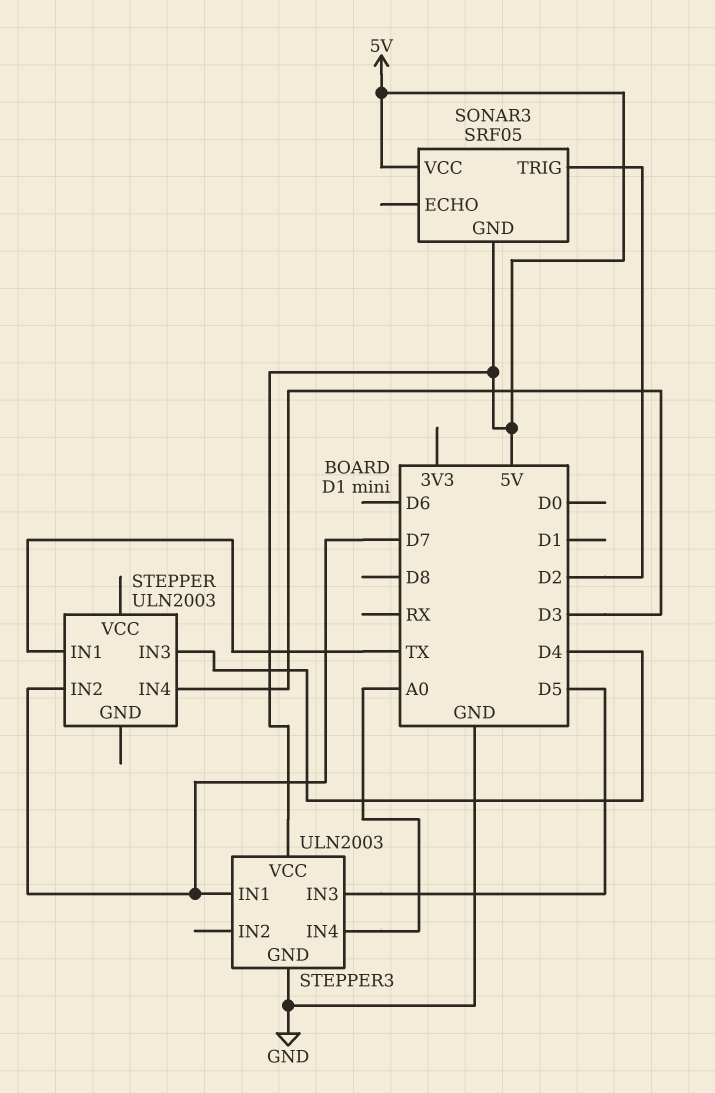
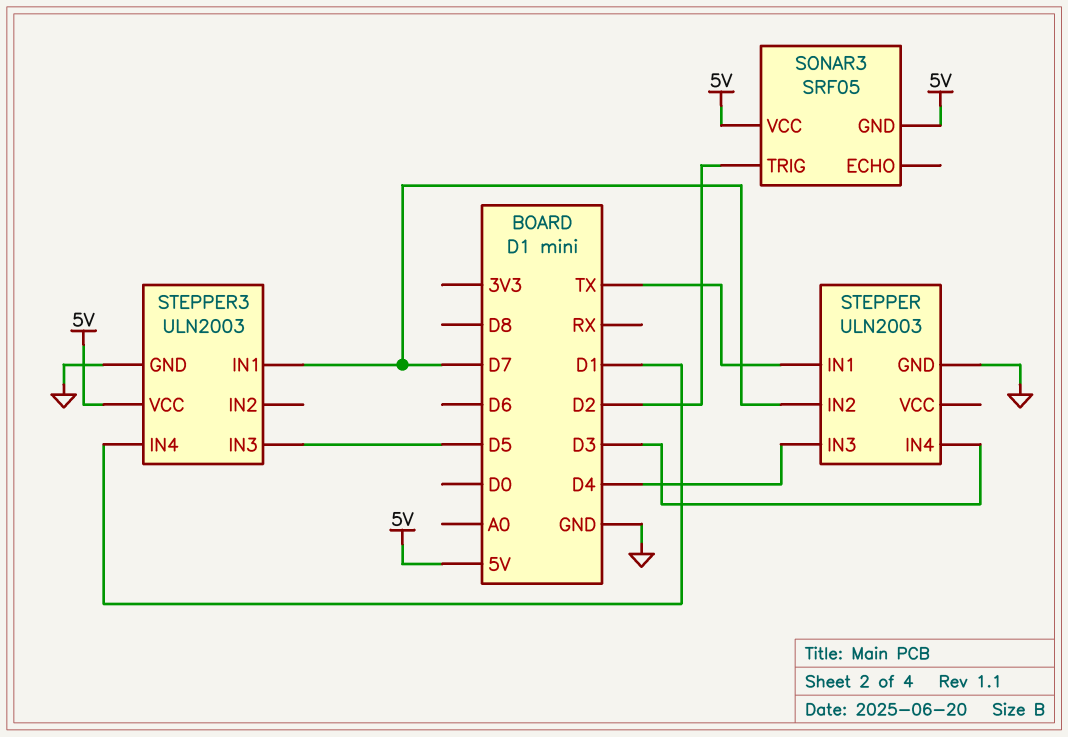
STEPPER pin GND: none -> GND
STEPPER3 pin IN4: A0 -> D1

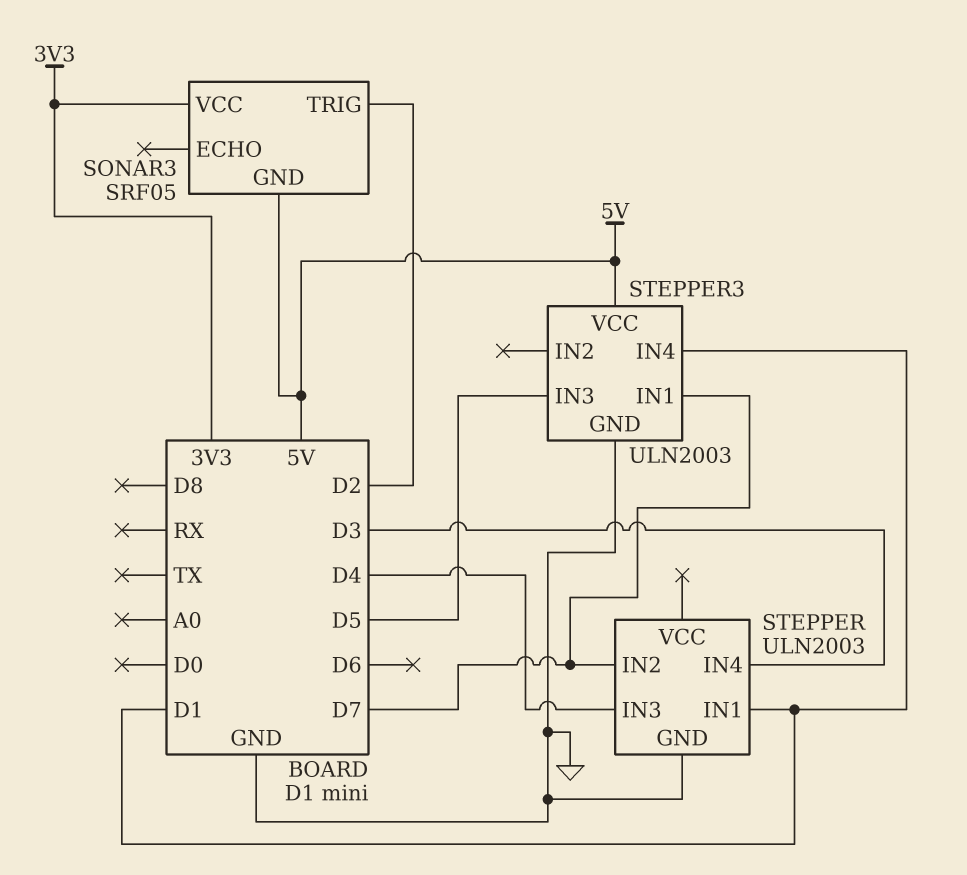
SONAR3 pin VCC: 5V -> 3V3
STEPPER pin IN1: TX -> D1

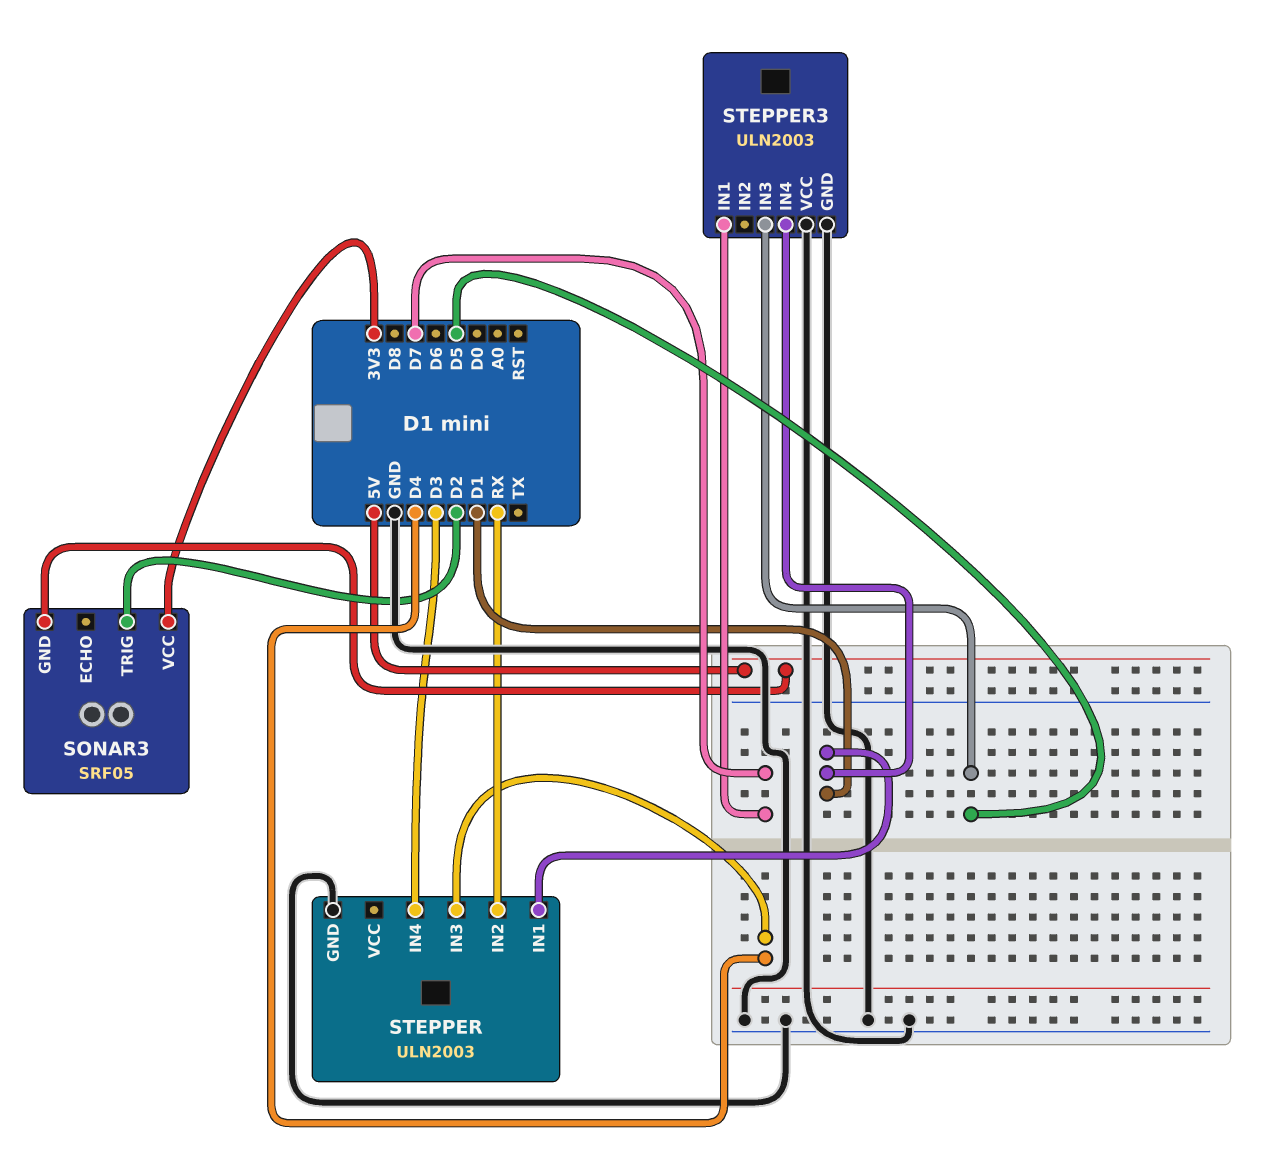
STEPPER pin IN2: D7 -> RX
STEPPER3 pin VCC: 5V -> GND

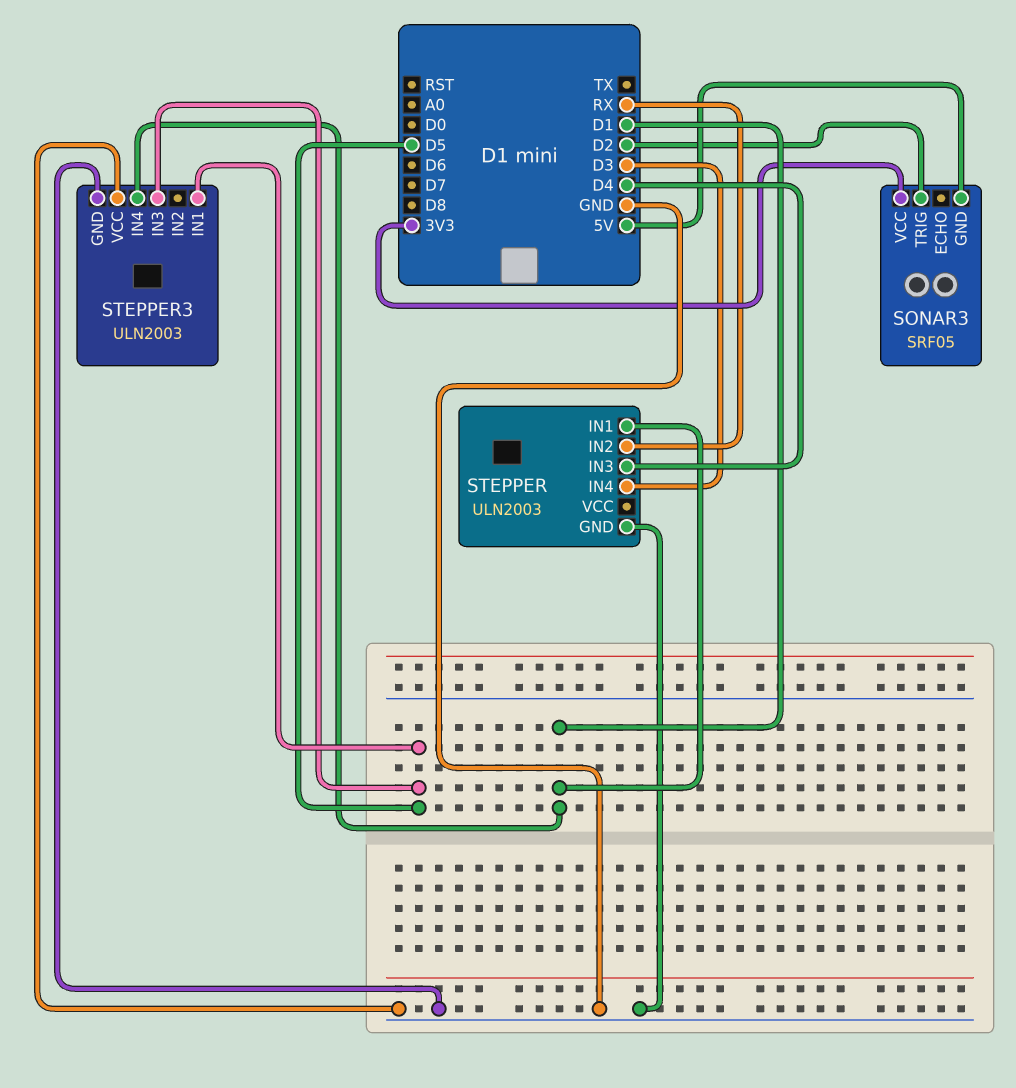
STEPPER3 pin IN1: D7 -> D5

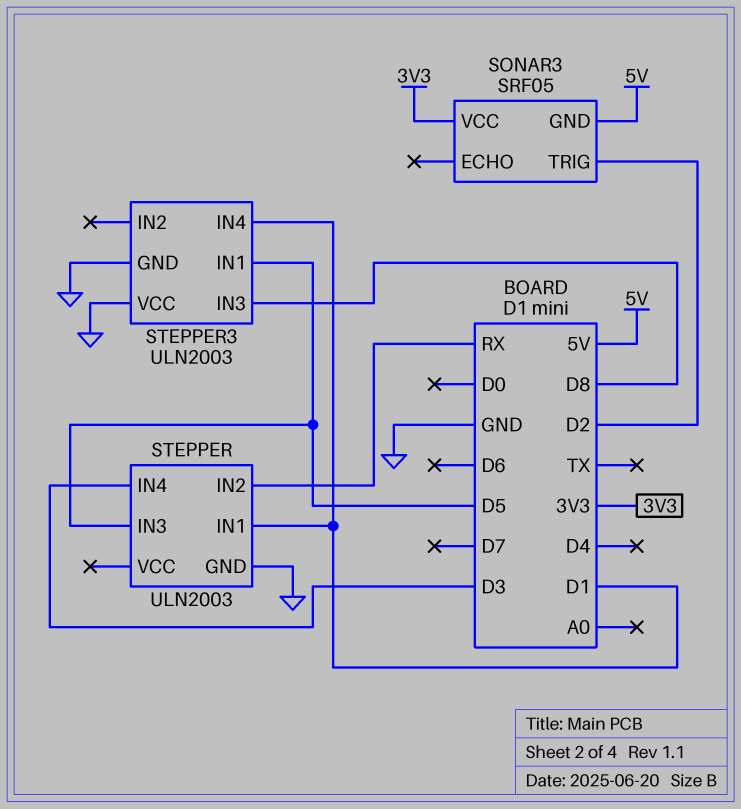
STEPPER pin IN3: D4 -> D5
STEPPER3 pin IN3: D5 -> D8

